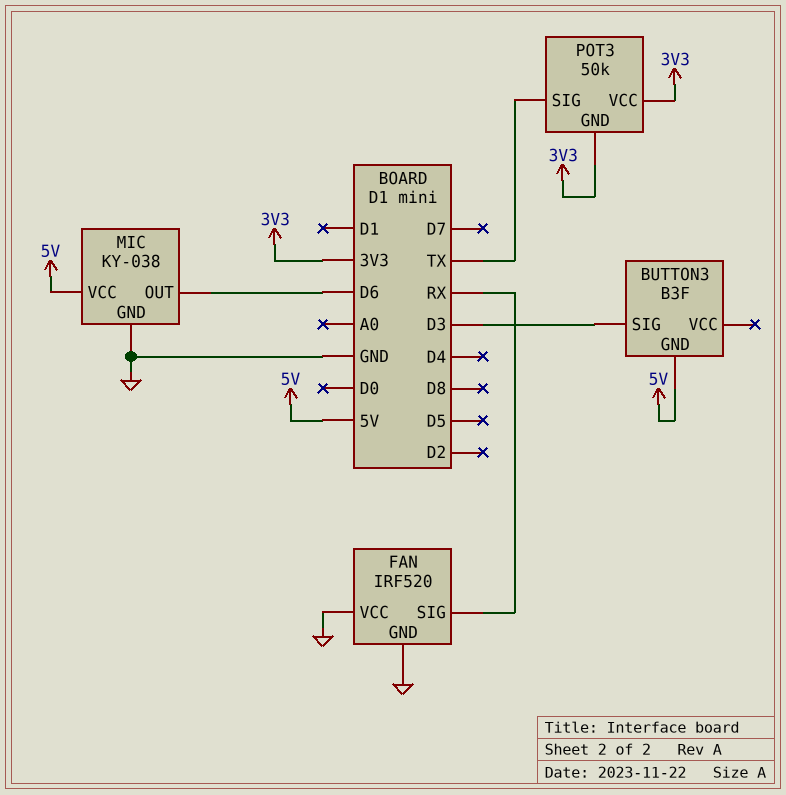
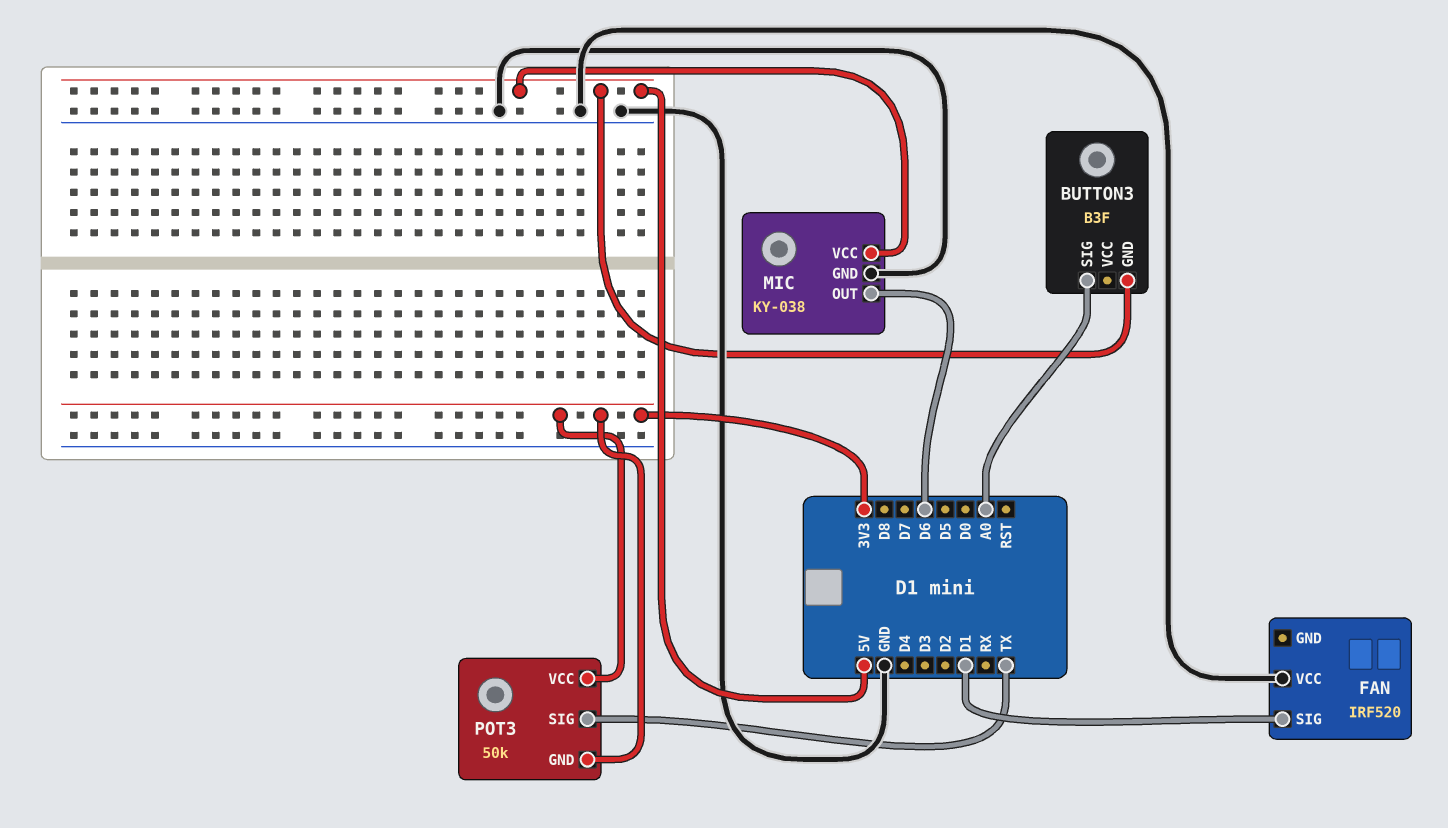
BUTTON3 pin SIG: D3 -> A0
FAN pin GND: GND -> none
FAN pin SIG: RX -> D1

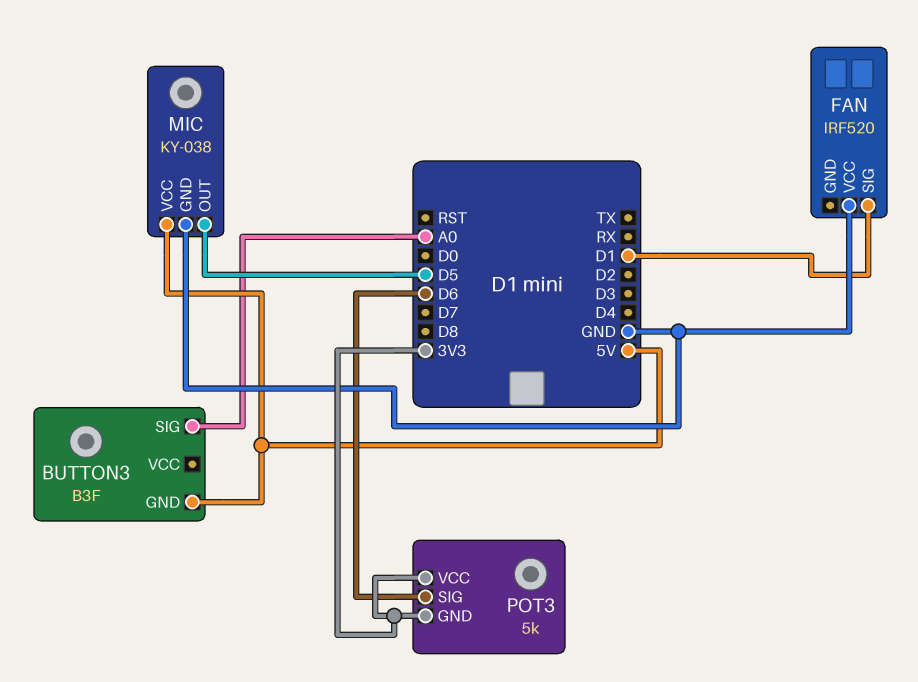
MIC pin OUT: D6 -> D5
POT3: 50k -> 5k
POT3 pin SIG: TX -> D6

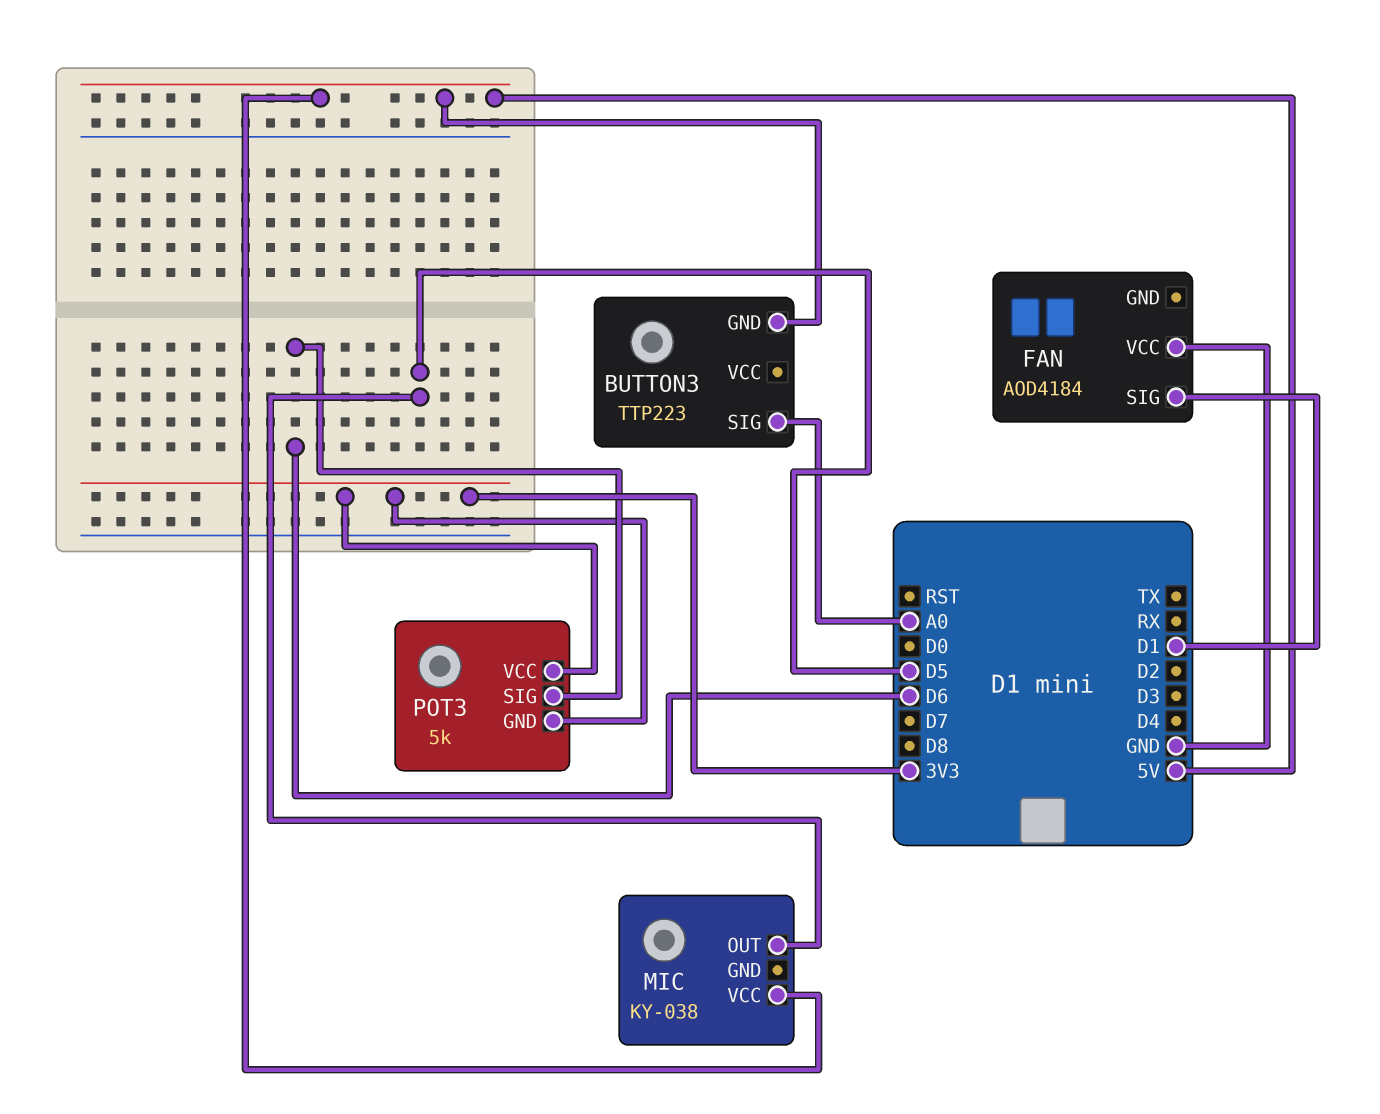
BUTTON3: B3F -> TTP223
FAN: IRF520 -> AOD4184
MIC pin GND: GND -> none

